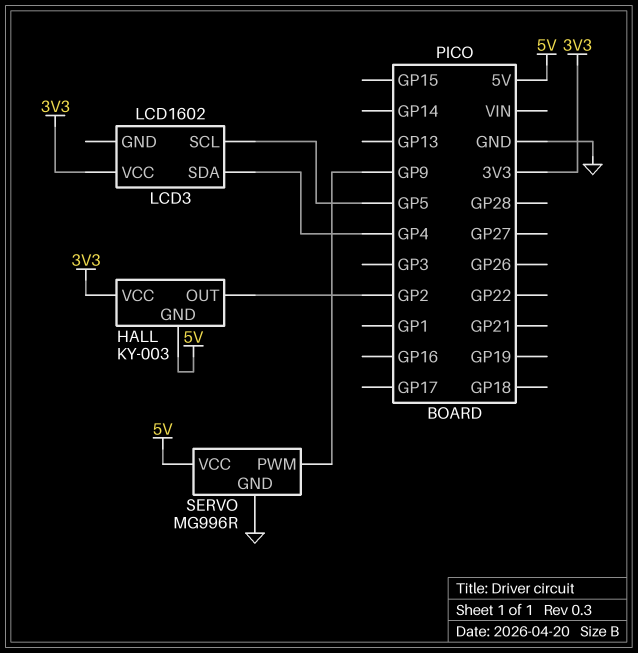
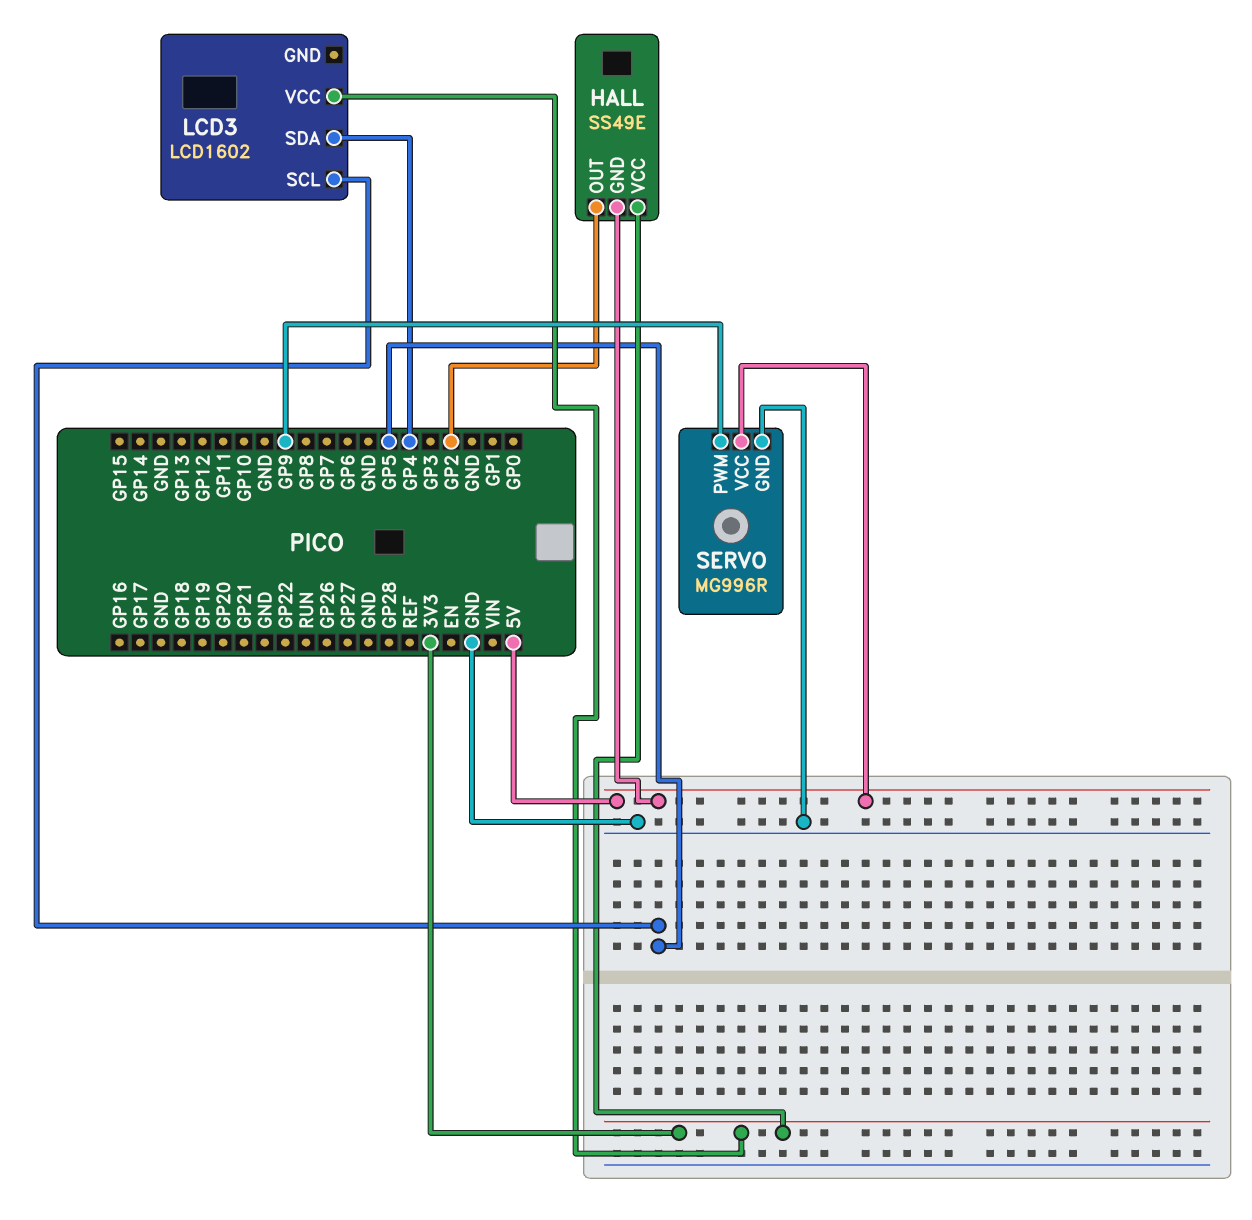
HALL: KY-003 -> SS49E

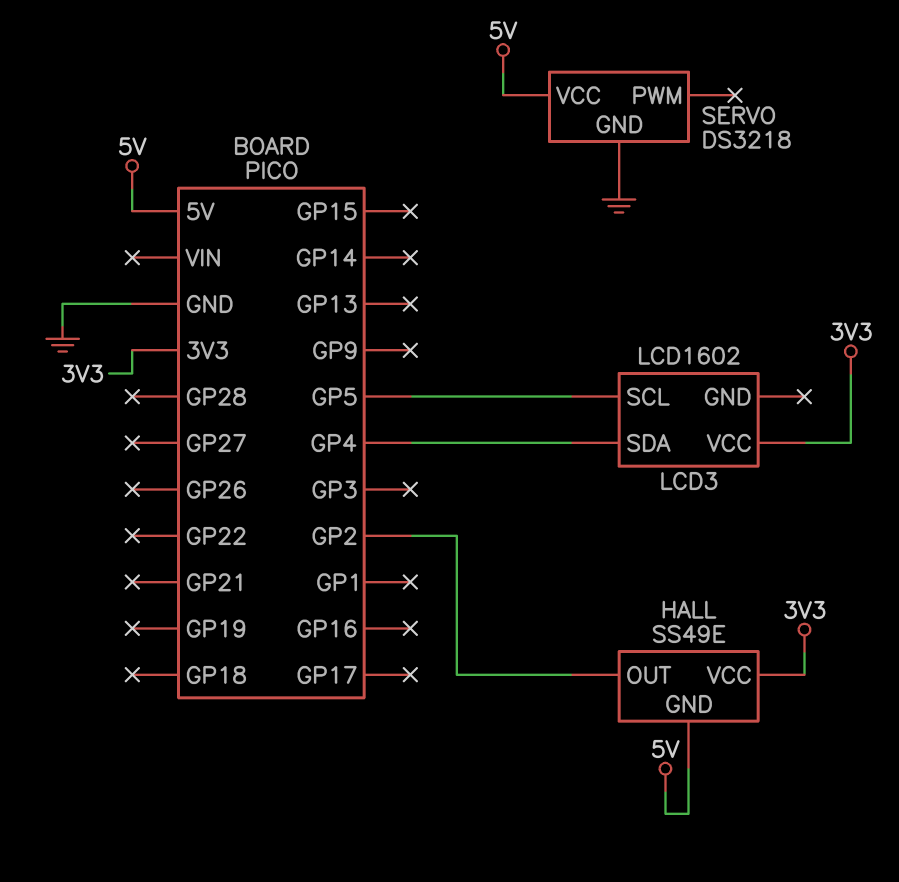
SERVO: MG996R -> DS3218
SERVO pin PWM: GP9 -> none

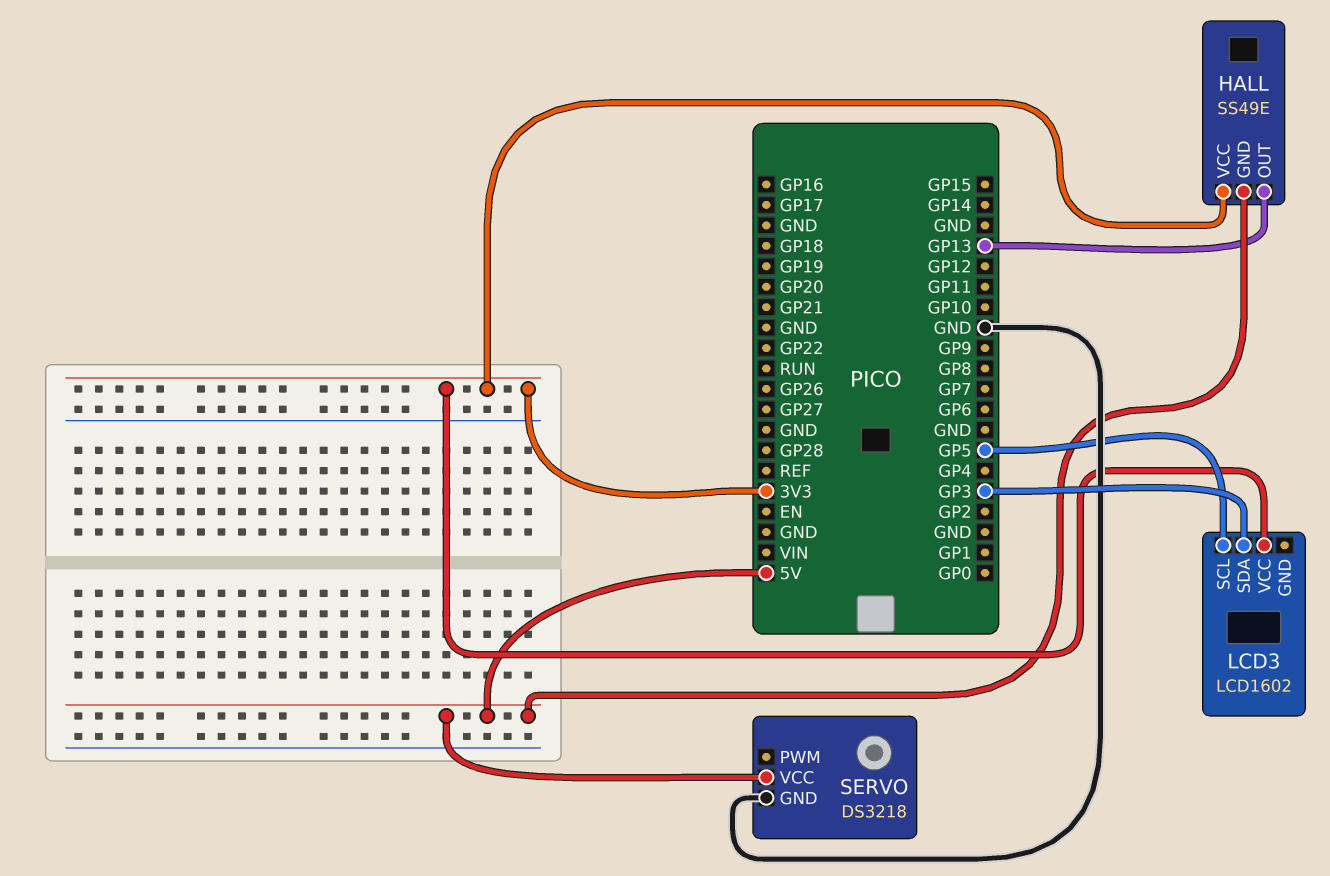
HALL pin OUT: GP2 -> GP13
LCD3 pin SDA: GP4 -> GP3

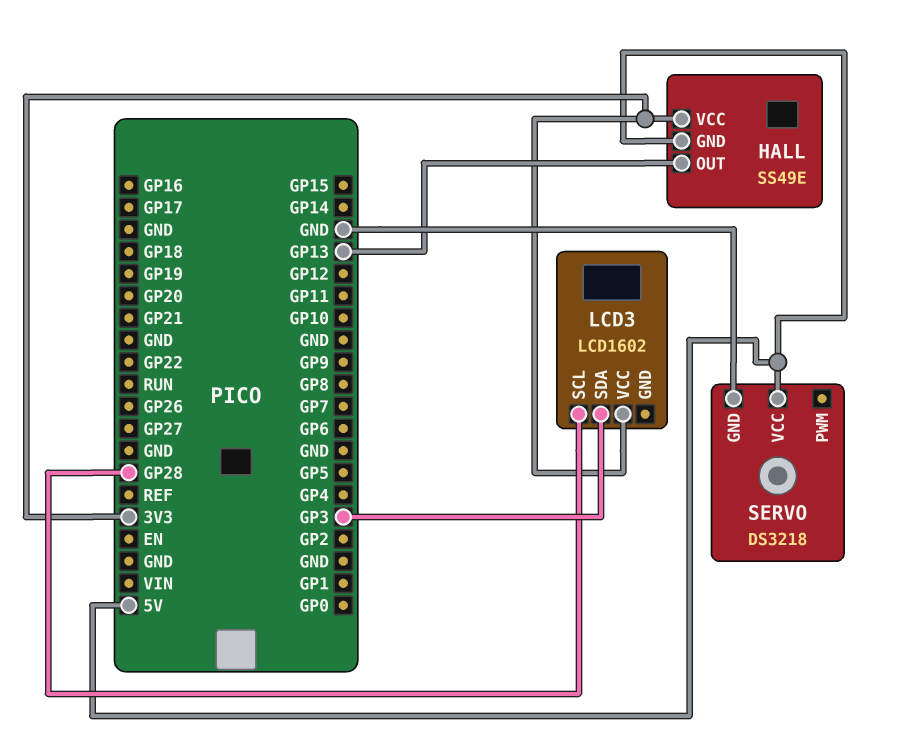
LCD3 pin SCL: GP5 -> GP28

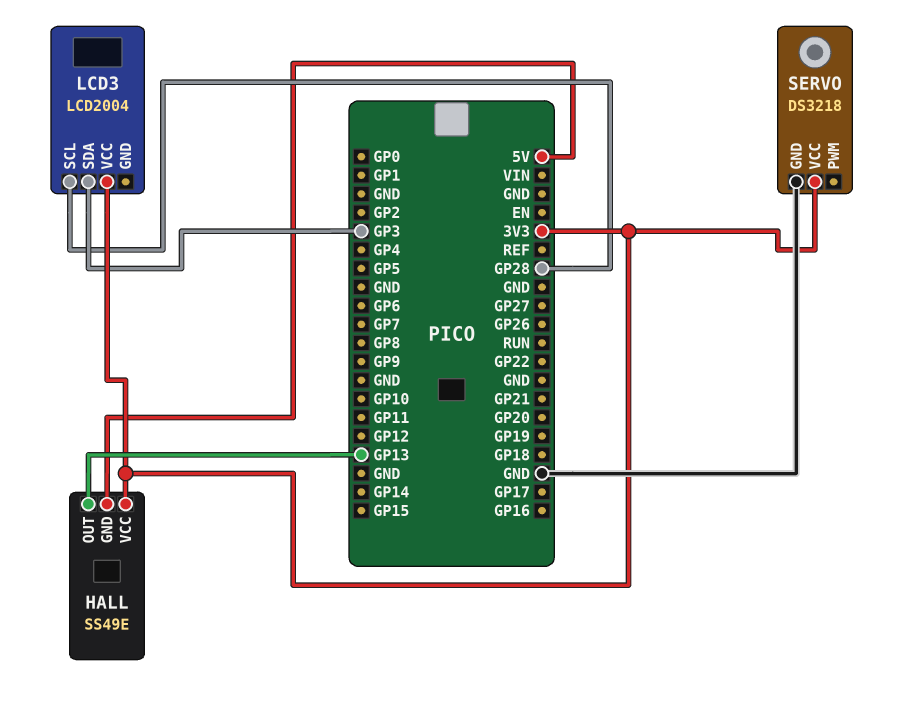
LCD3: LCD1602 -> LCD2004
SERVO pin VCC: 5V -> 3V3

